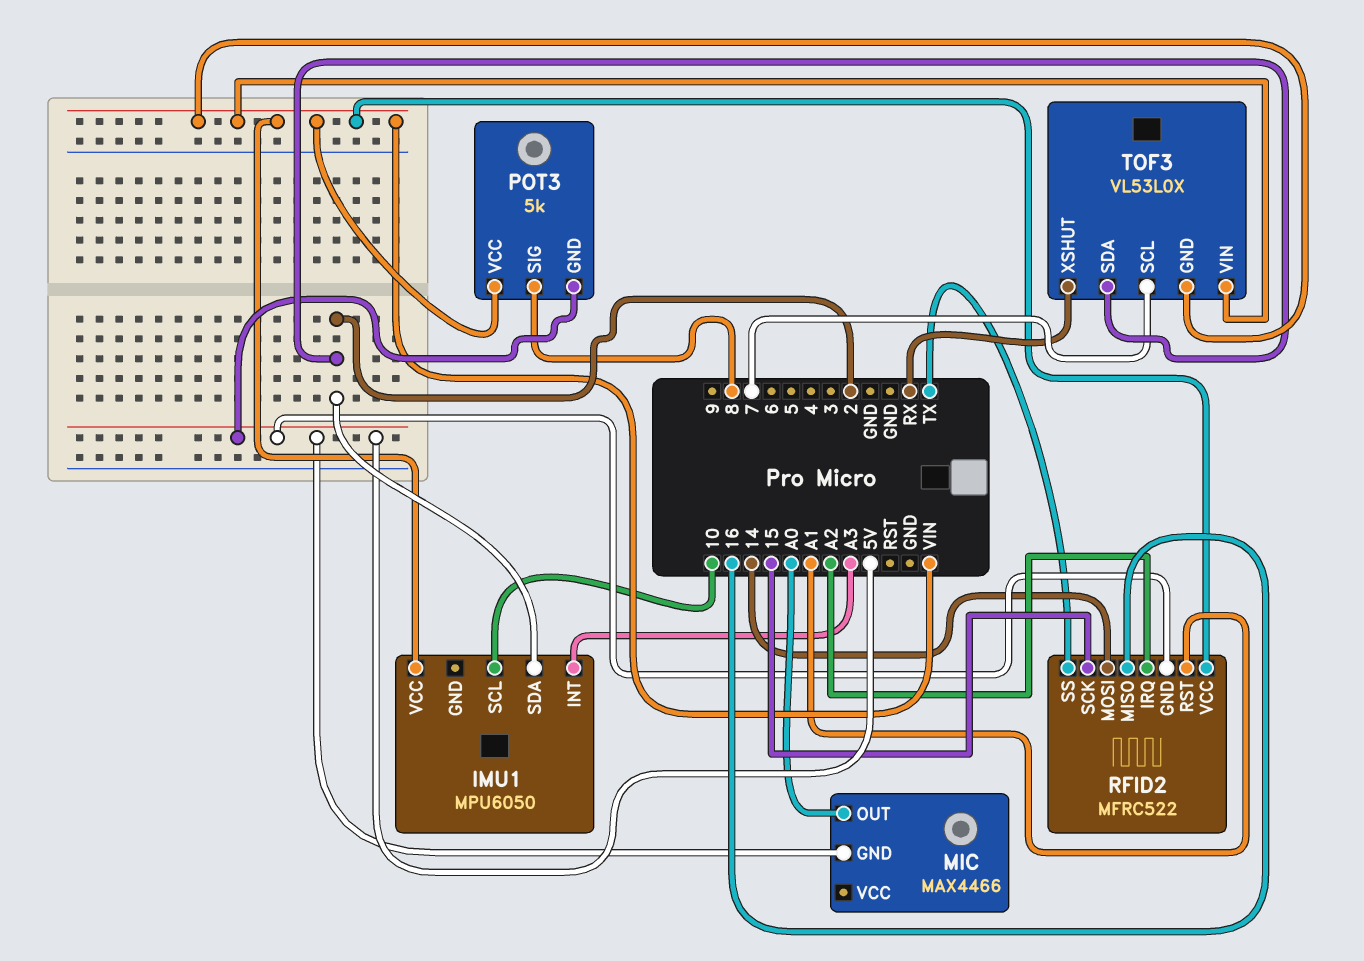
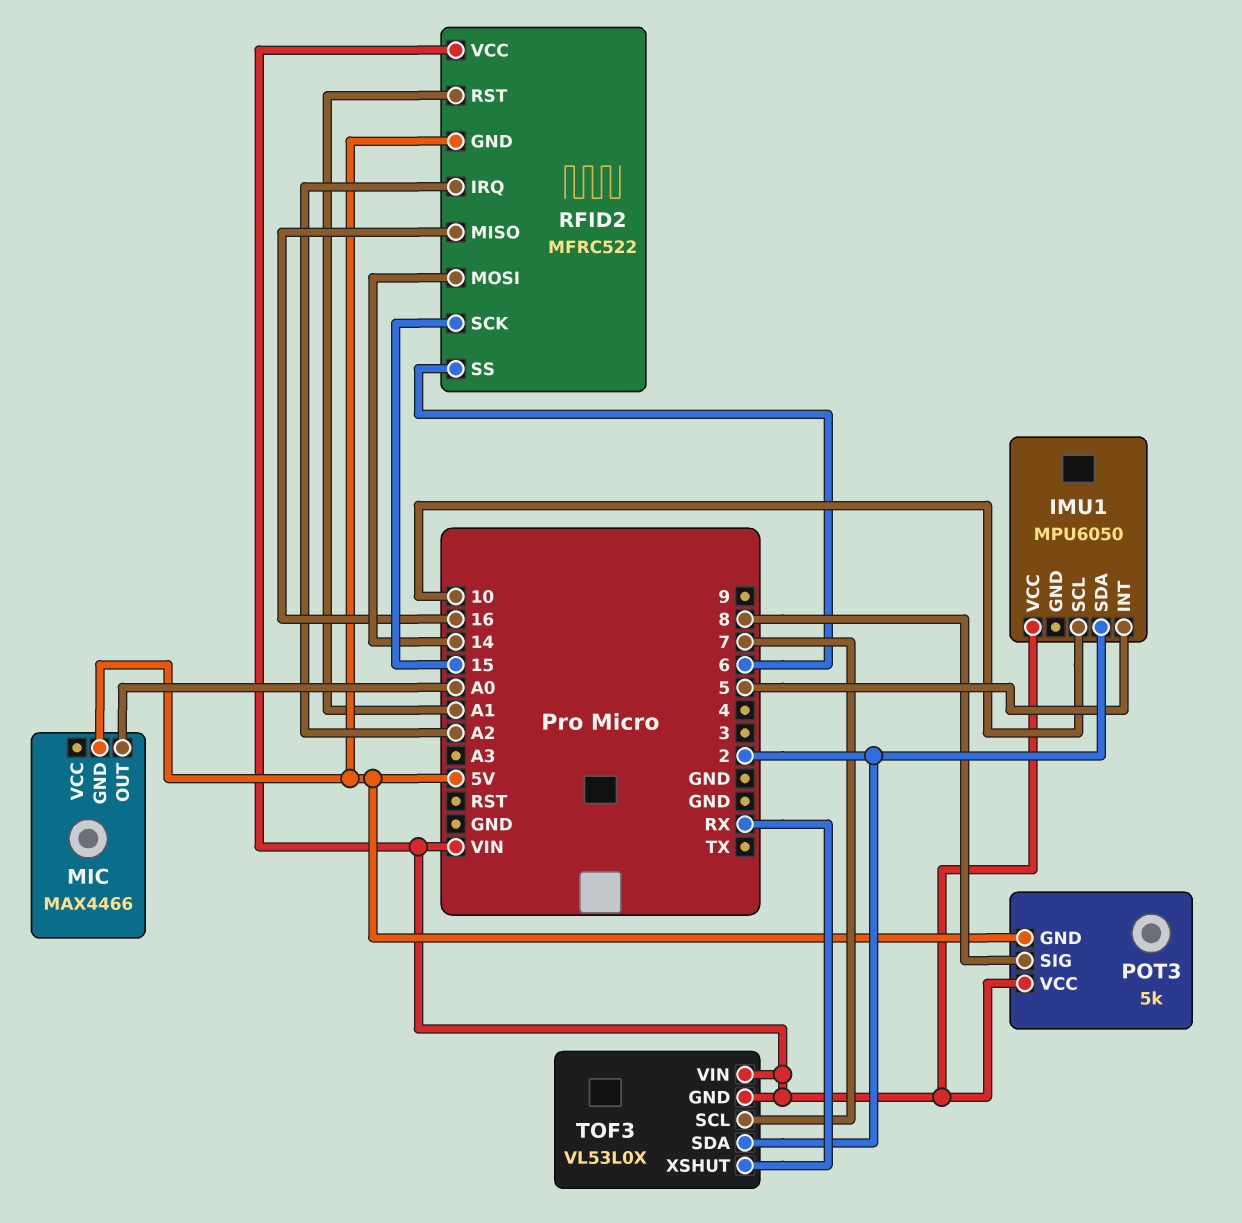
IMU1 pin INT: A3 -> 5
RFID2 pin SS: TX -> 6

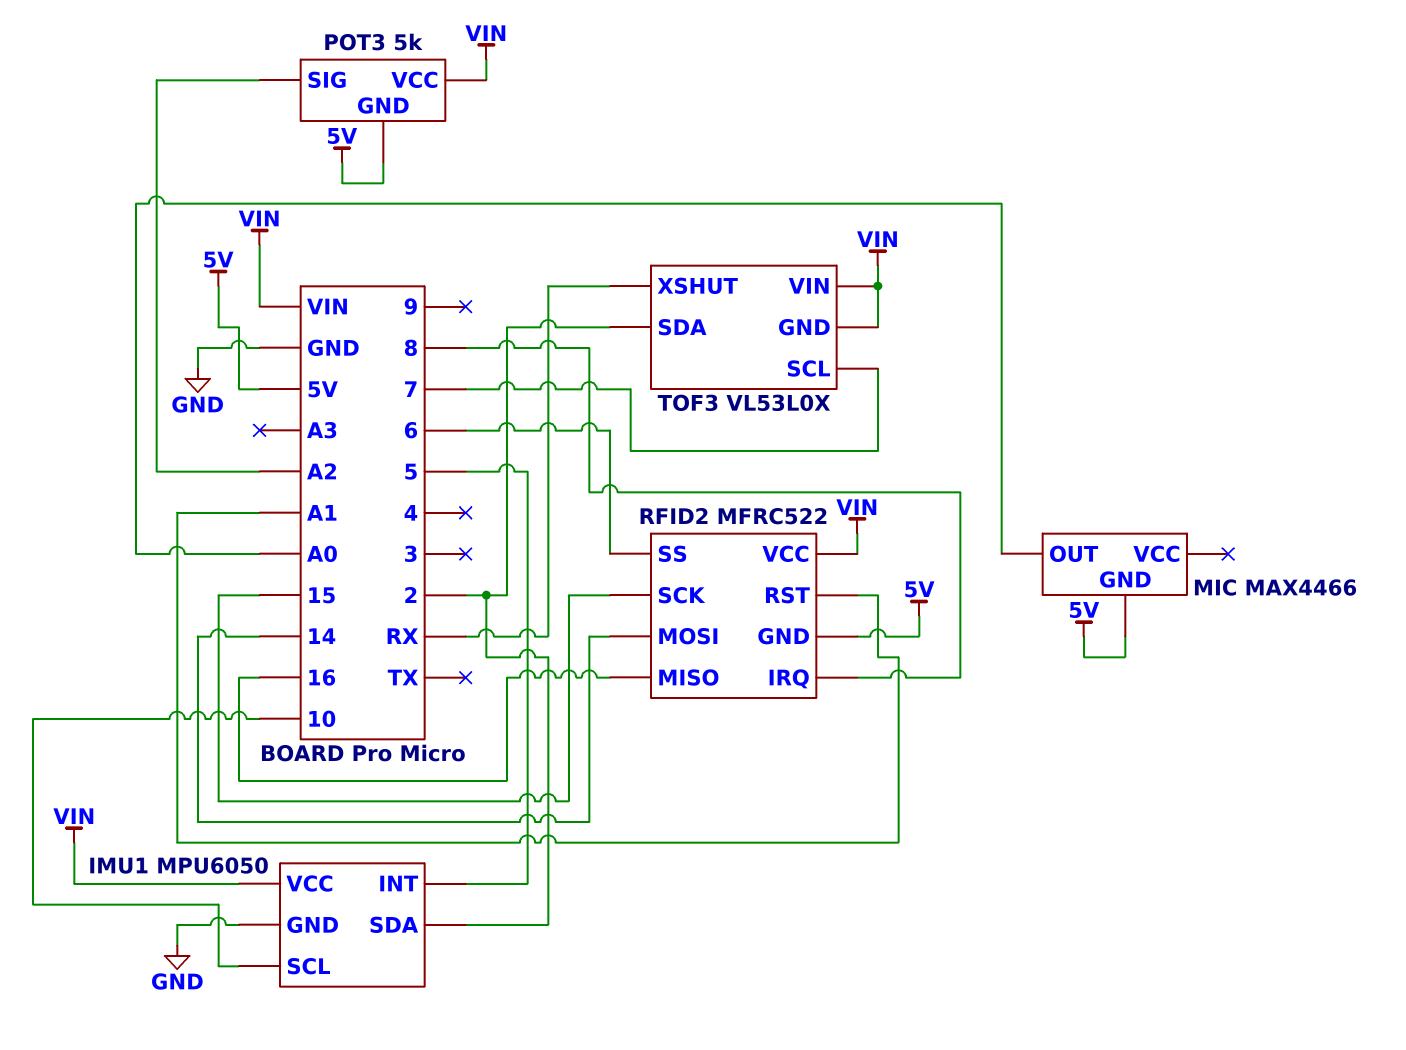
IMU1 pin GND: none -> GND
POT3 pin SIG: 8 -> A2
RFID2 pin IRQ: A2 -> 8

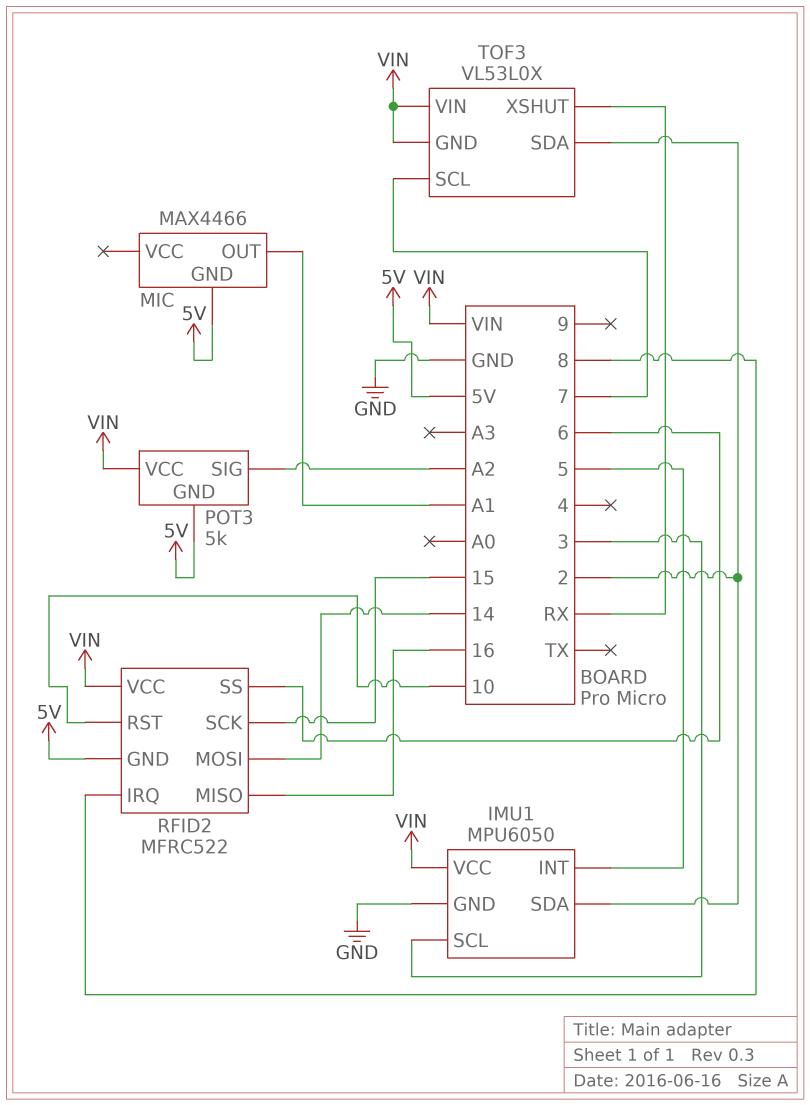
IMU1 pin SCL: 10 -> 3
MIC pin OUT: A0 -> A1
RFID2 pin RST: A1 -> 10

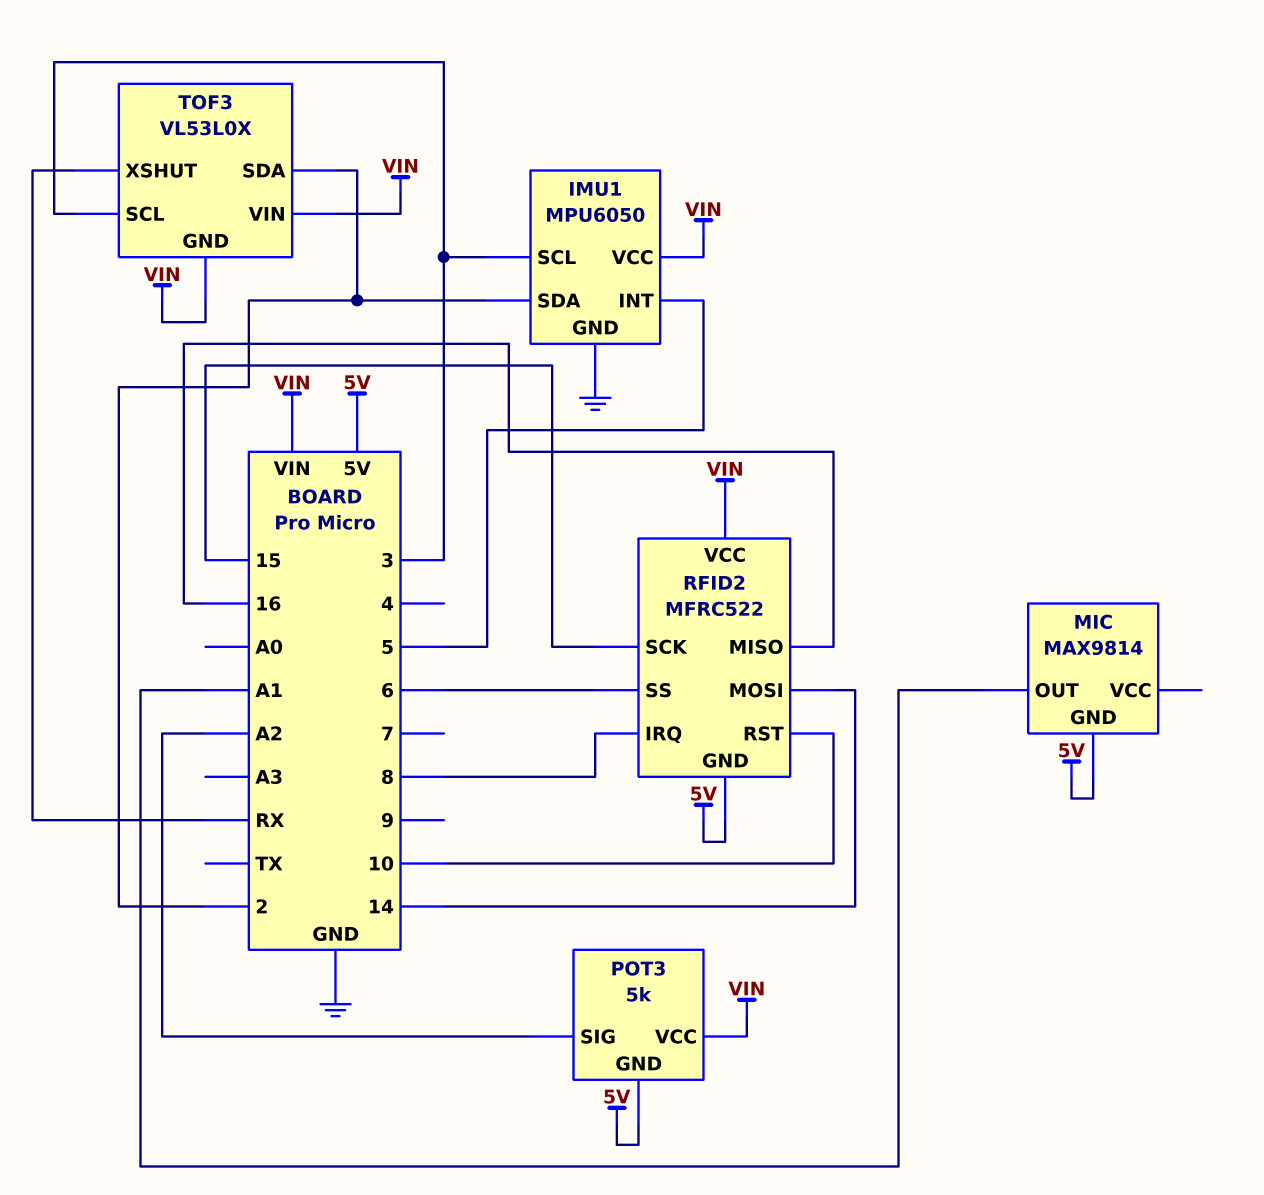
MIC: MAX4466 -> MAX9814
TOF3 pin SCL: 7 -> 3

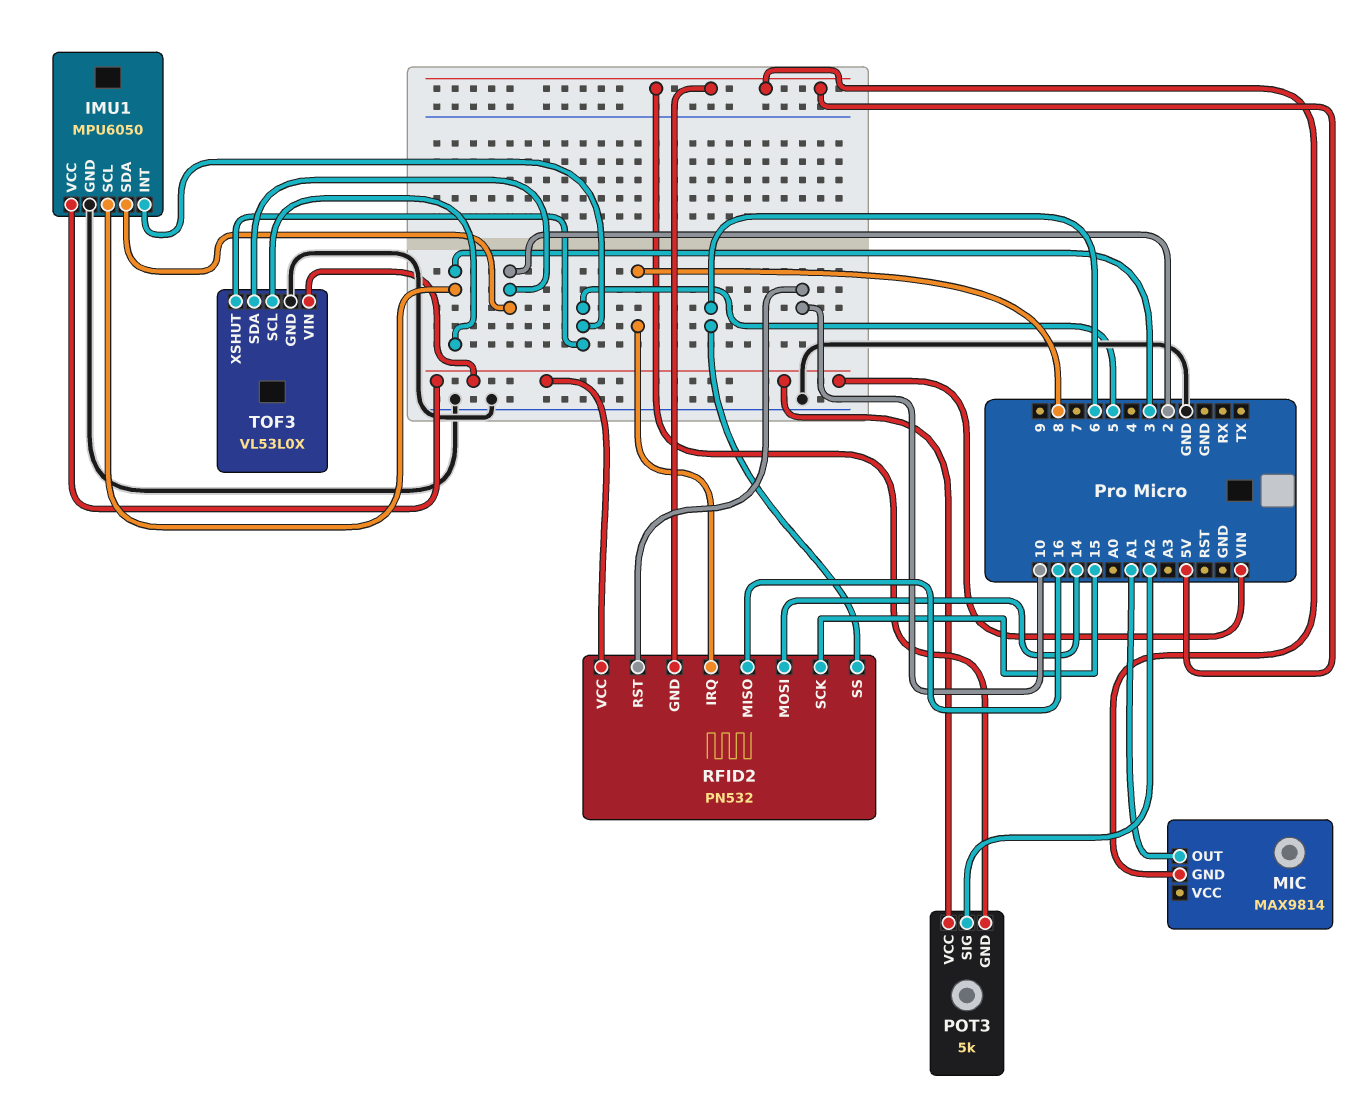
RFID2: MFRC522 -> PN532
TOF3 pin GND: VIN -> GND
TOF3 pin XSHUT: RX -> 5

